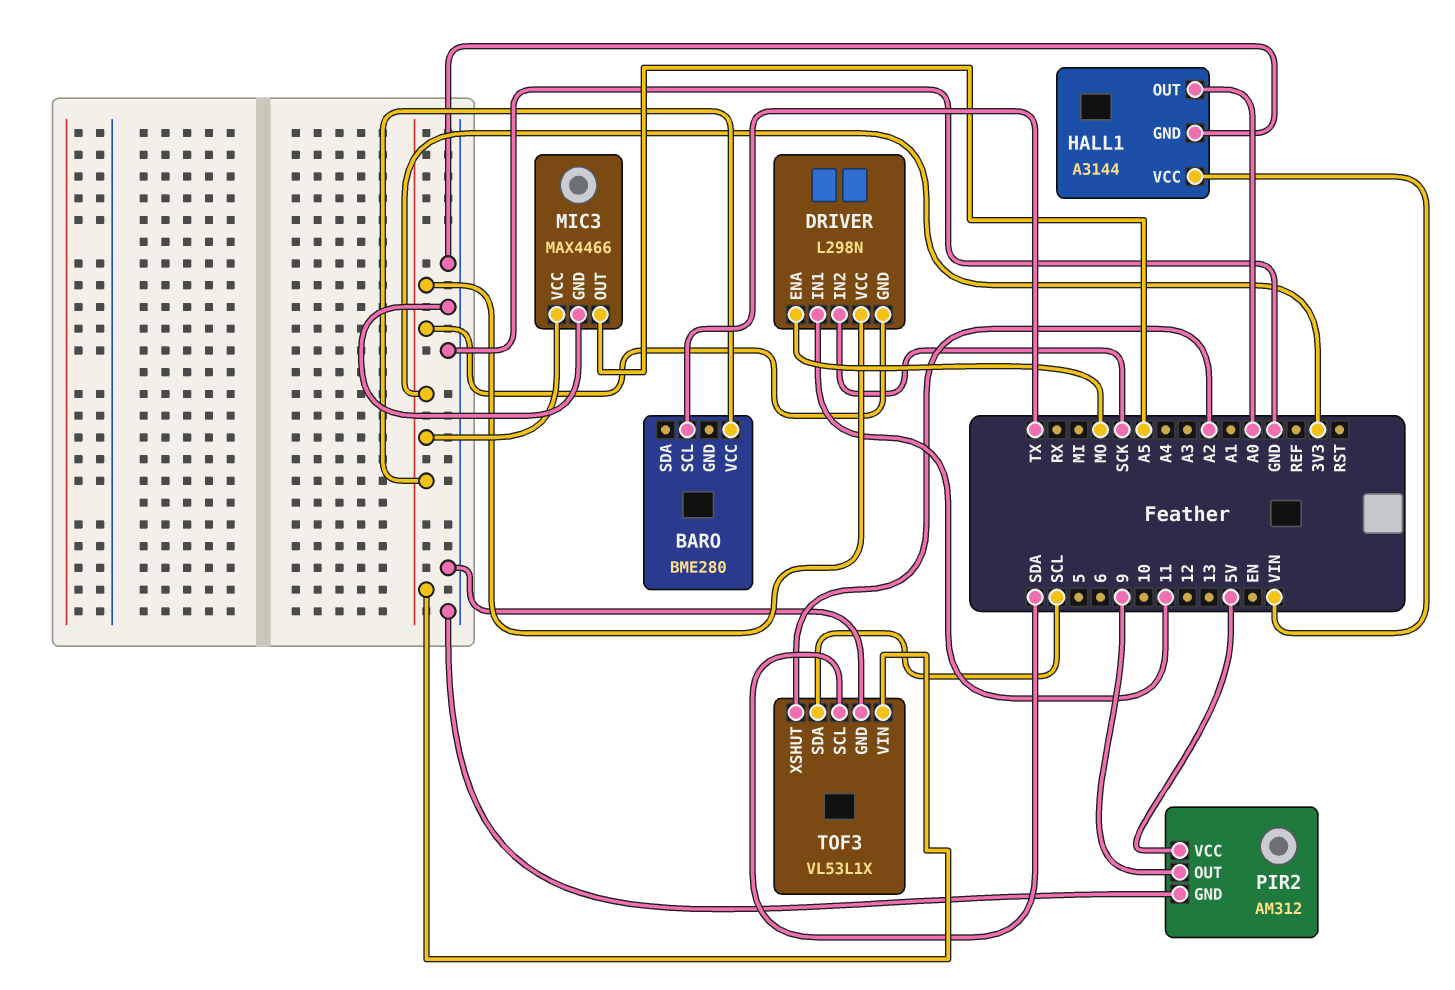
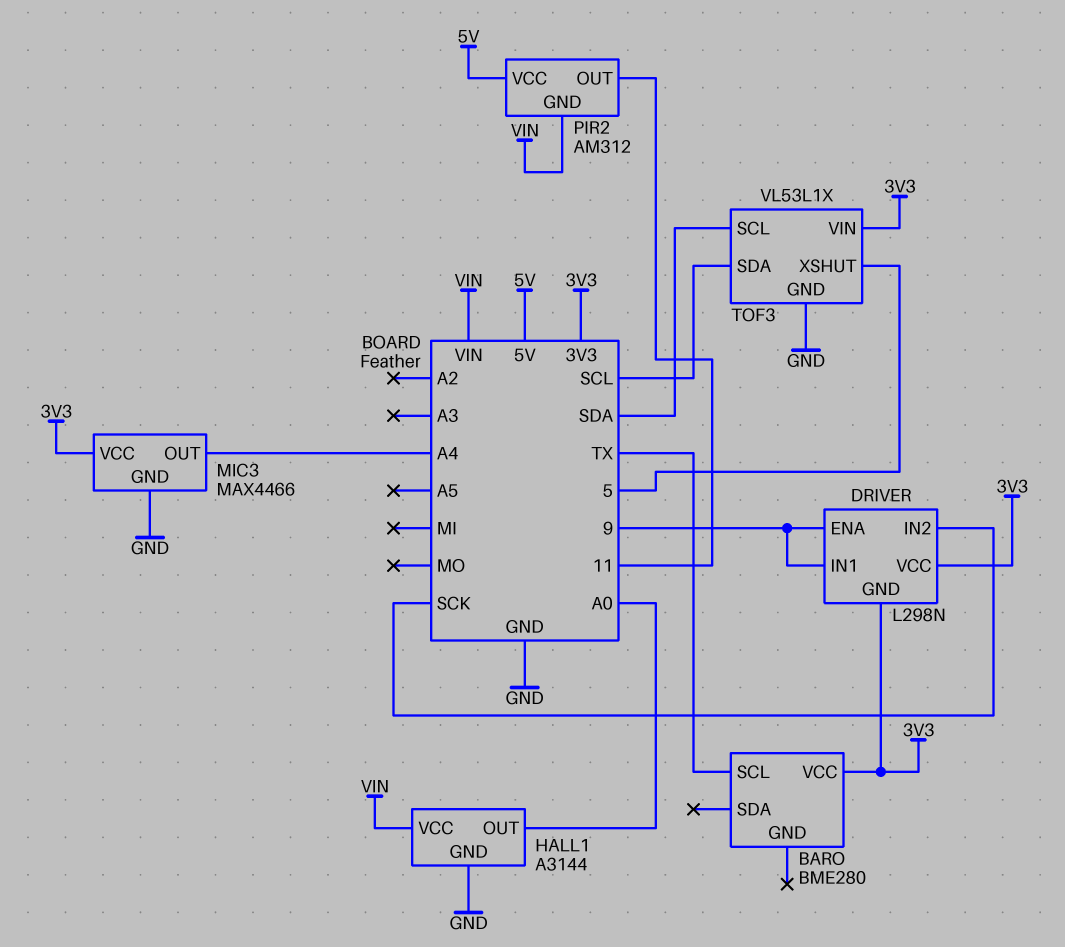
DRIVER pin ENA: MO -> 9
DRIVER pin IN1: 11 -> 9
MIC3 pin OUT: A5 -> A4
PIR2 pin GND: GND -> VIN
PIR2 pin OUT: 9 -> 11
TOF3 pin XSHUT: A2 -> 5

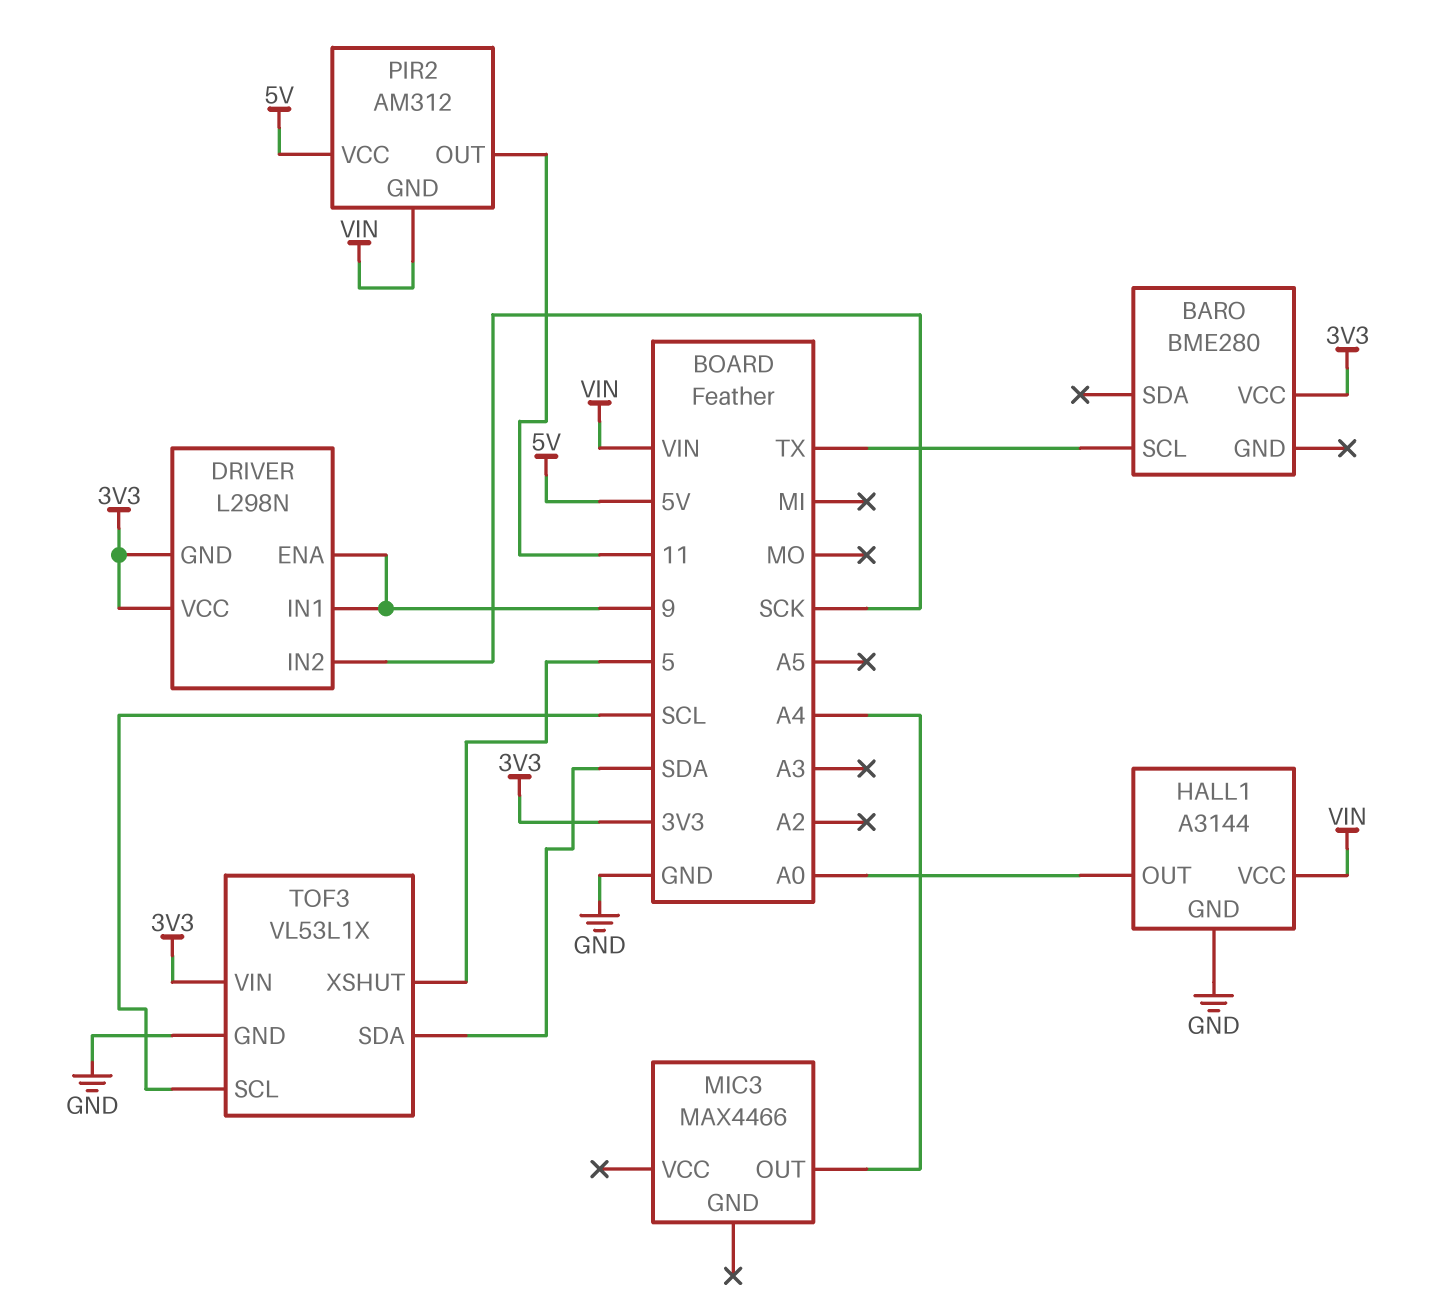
MIC3 pin GND: GND -> none
MIC3 pin VCC: 3V3 -> none
TOF3 pin SCL: SDA -> SCL
TOF3 pin SDA: SCL -> SDA

